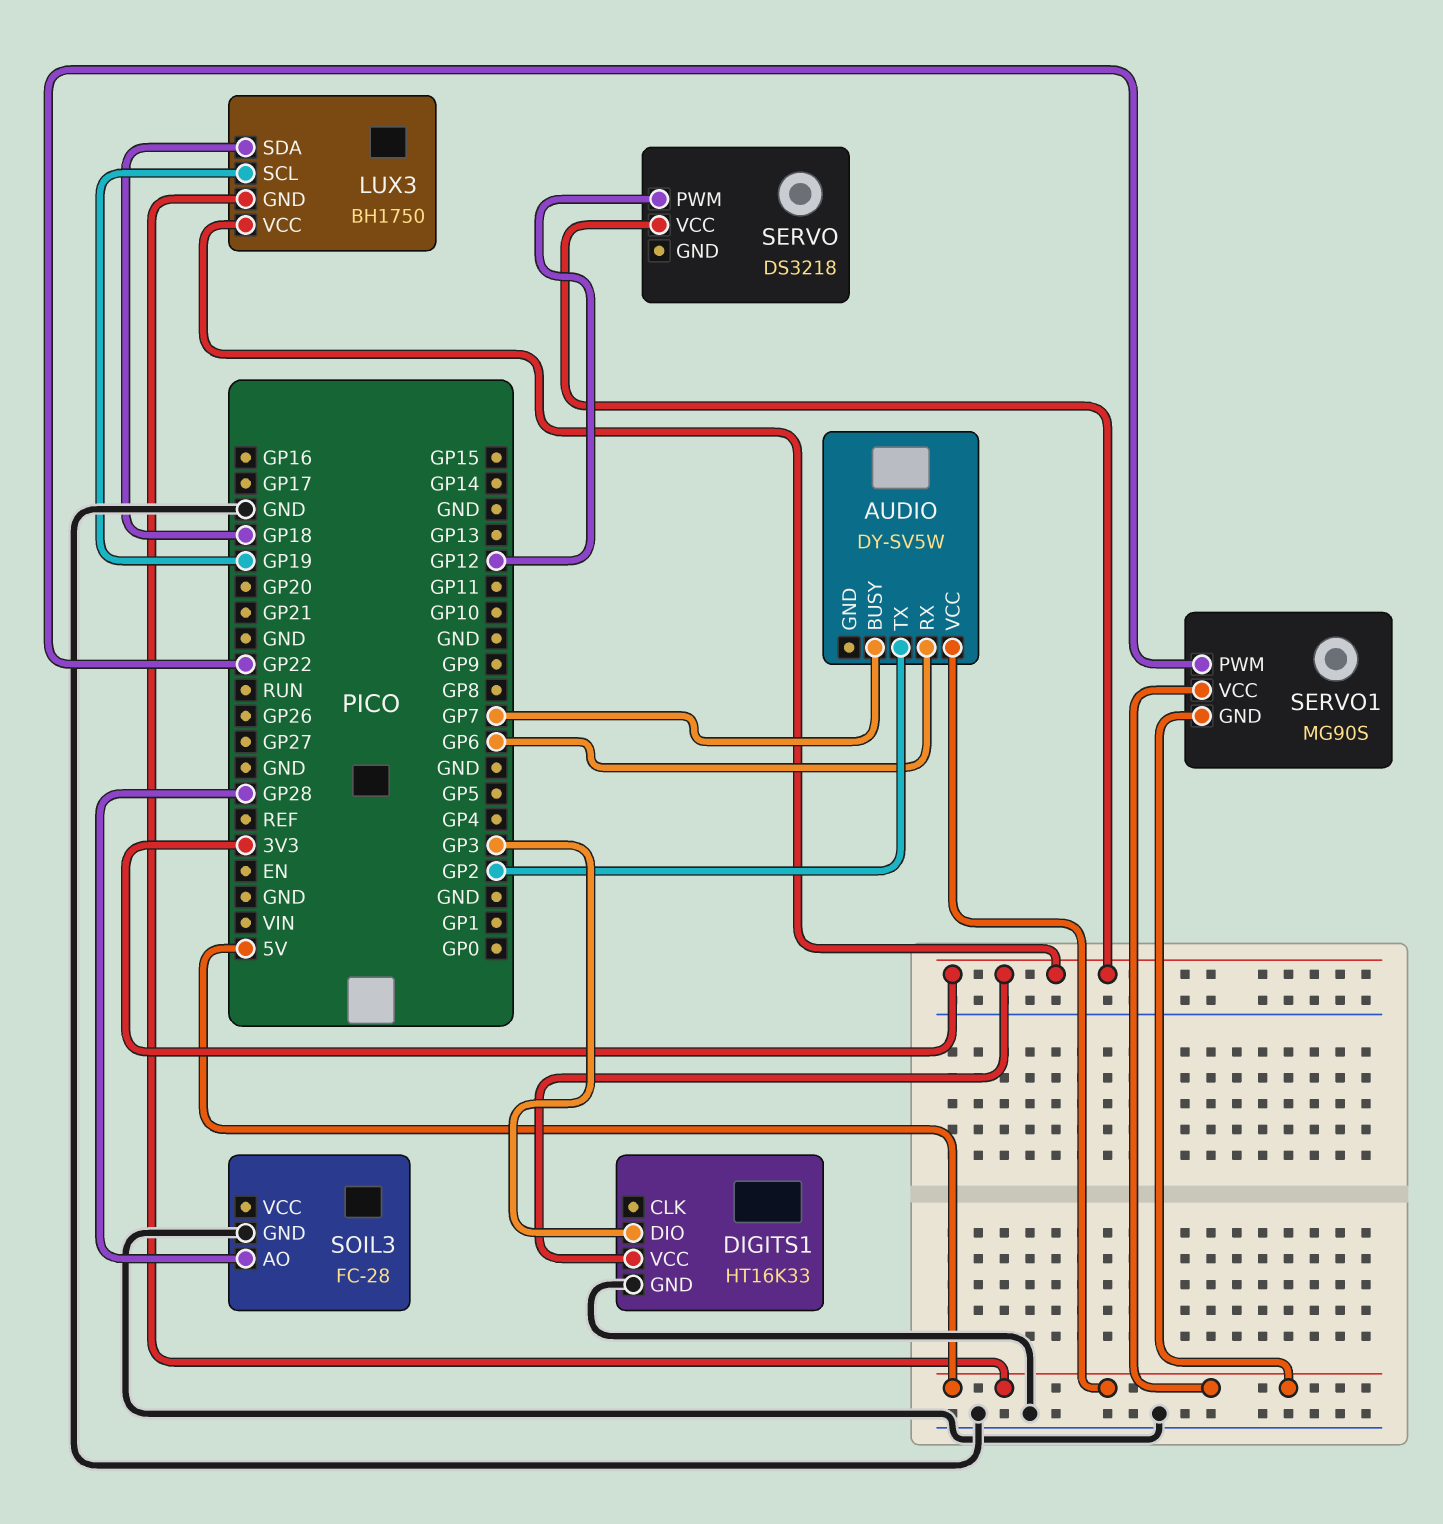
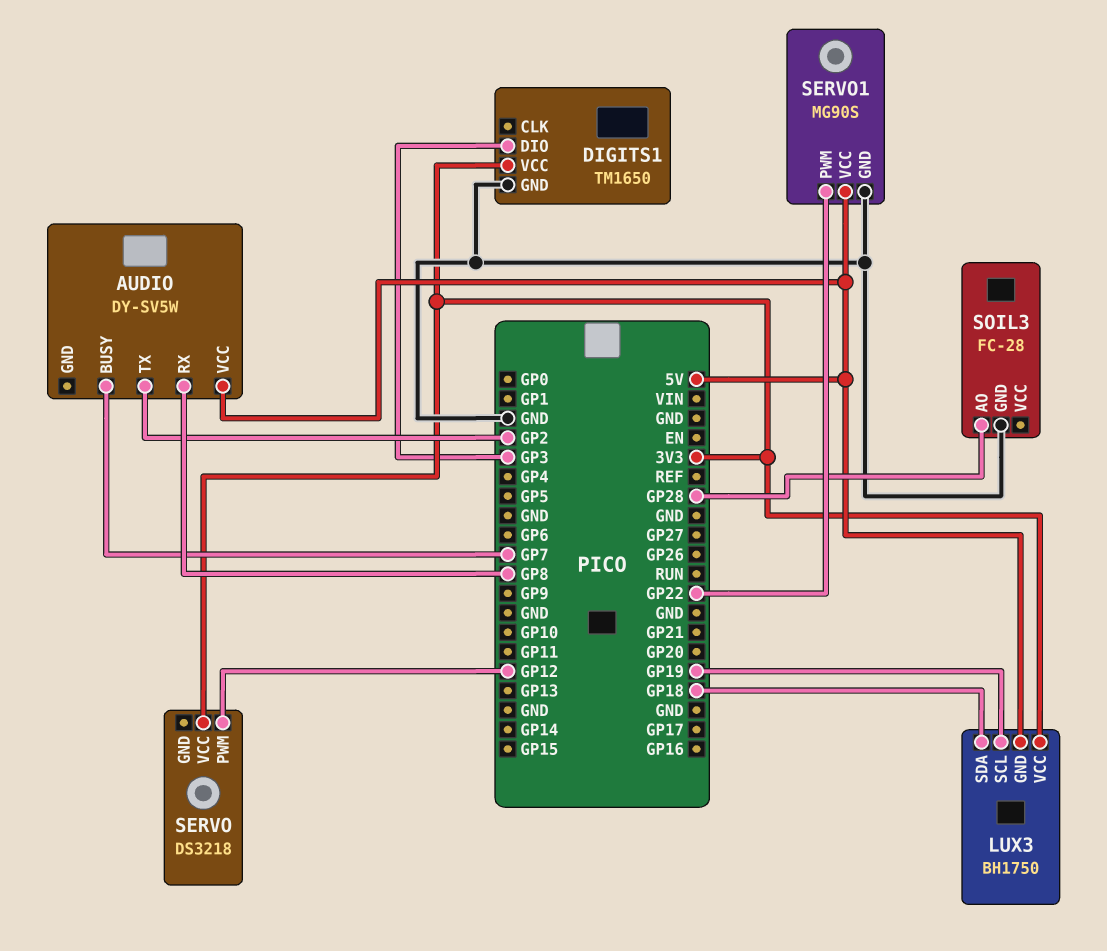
AUDIO pin RX: GP6 -> GP8
DIGITS1: HT16K33 -> TM1650
SERVO1 pin GND: 5V -> GND

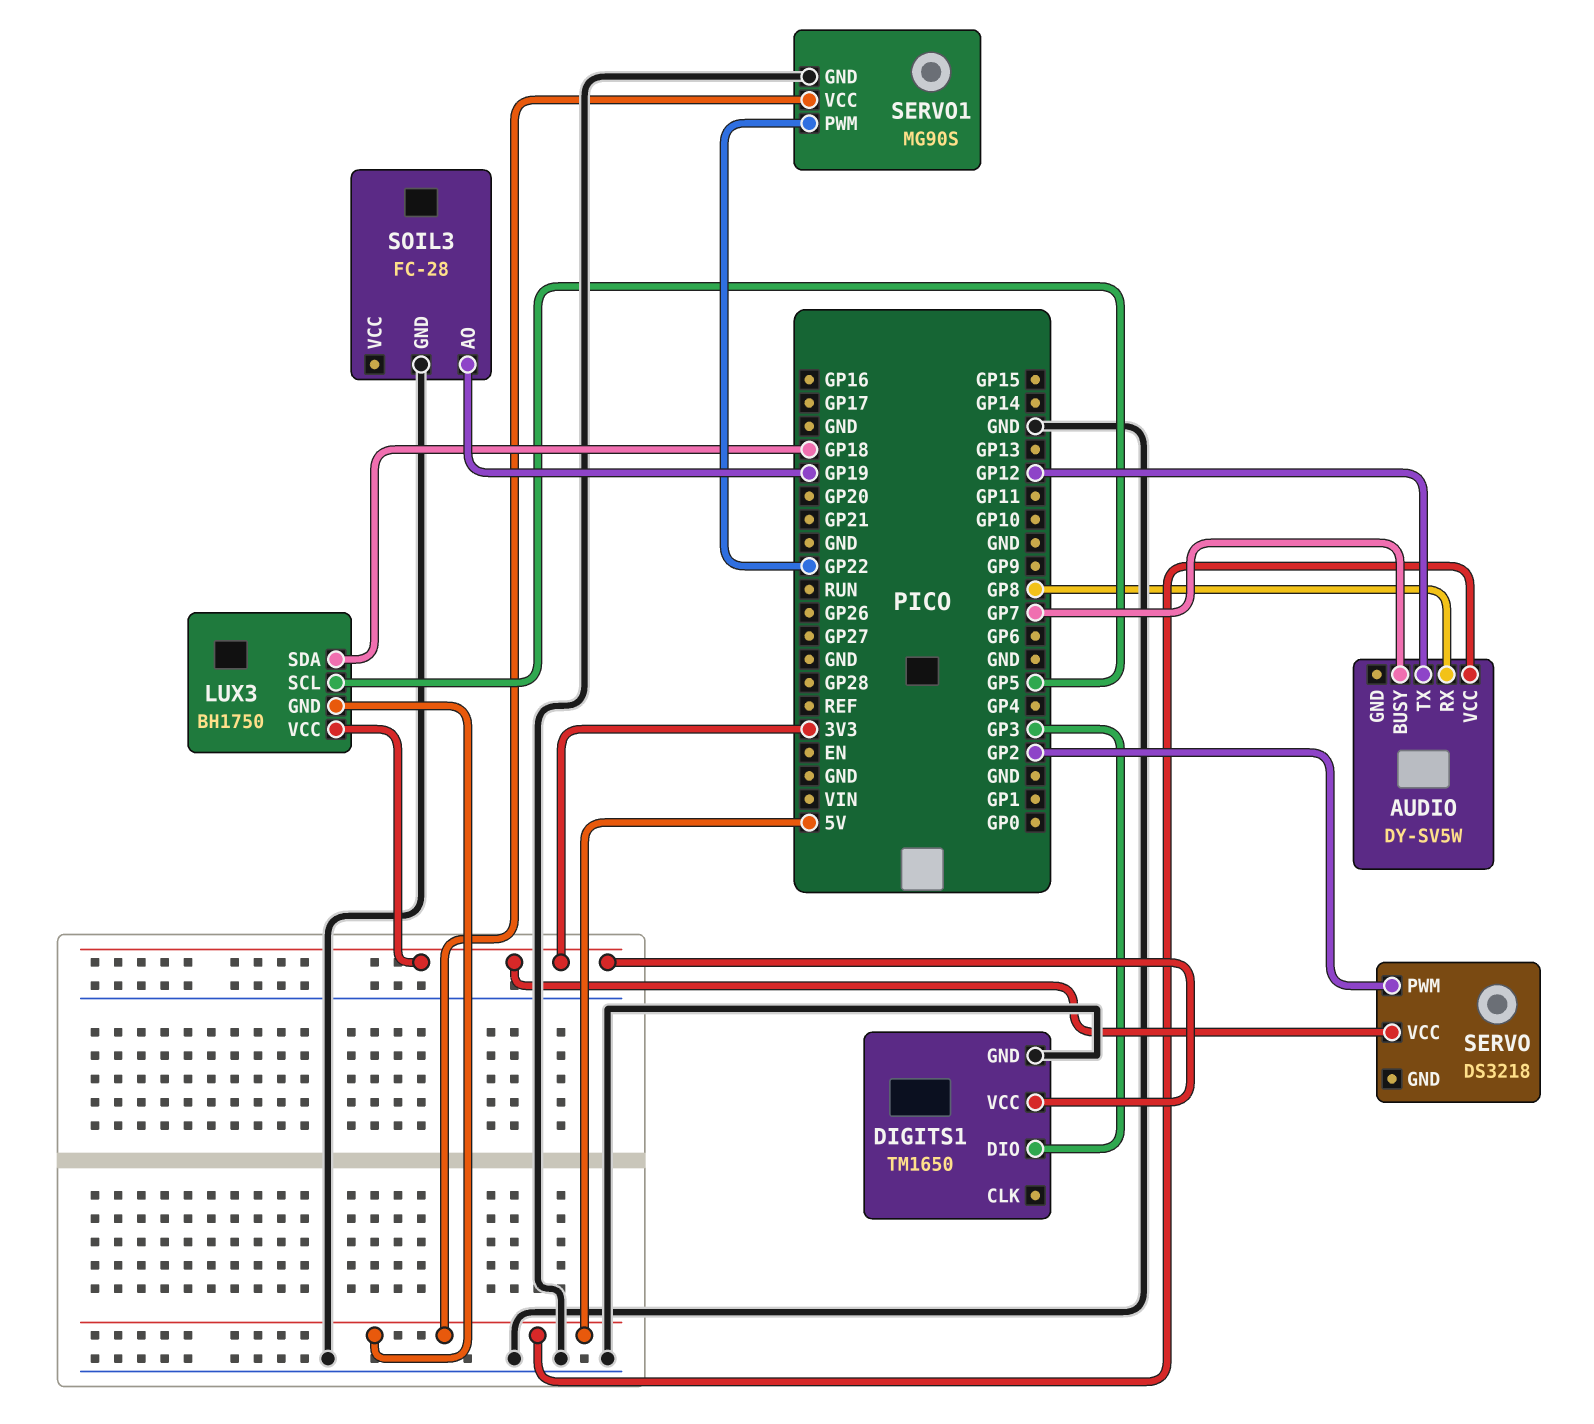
AUDIO pin TX: GP2 -> GP12
LUX3 pin SCL: GP19 -> GP5
SERVO pin PWM: GP12 -> GP2
SOIL3 pin AO: GP28 -> GP19

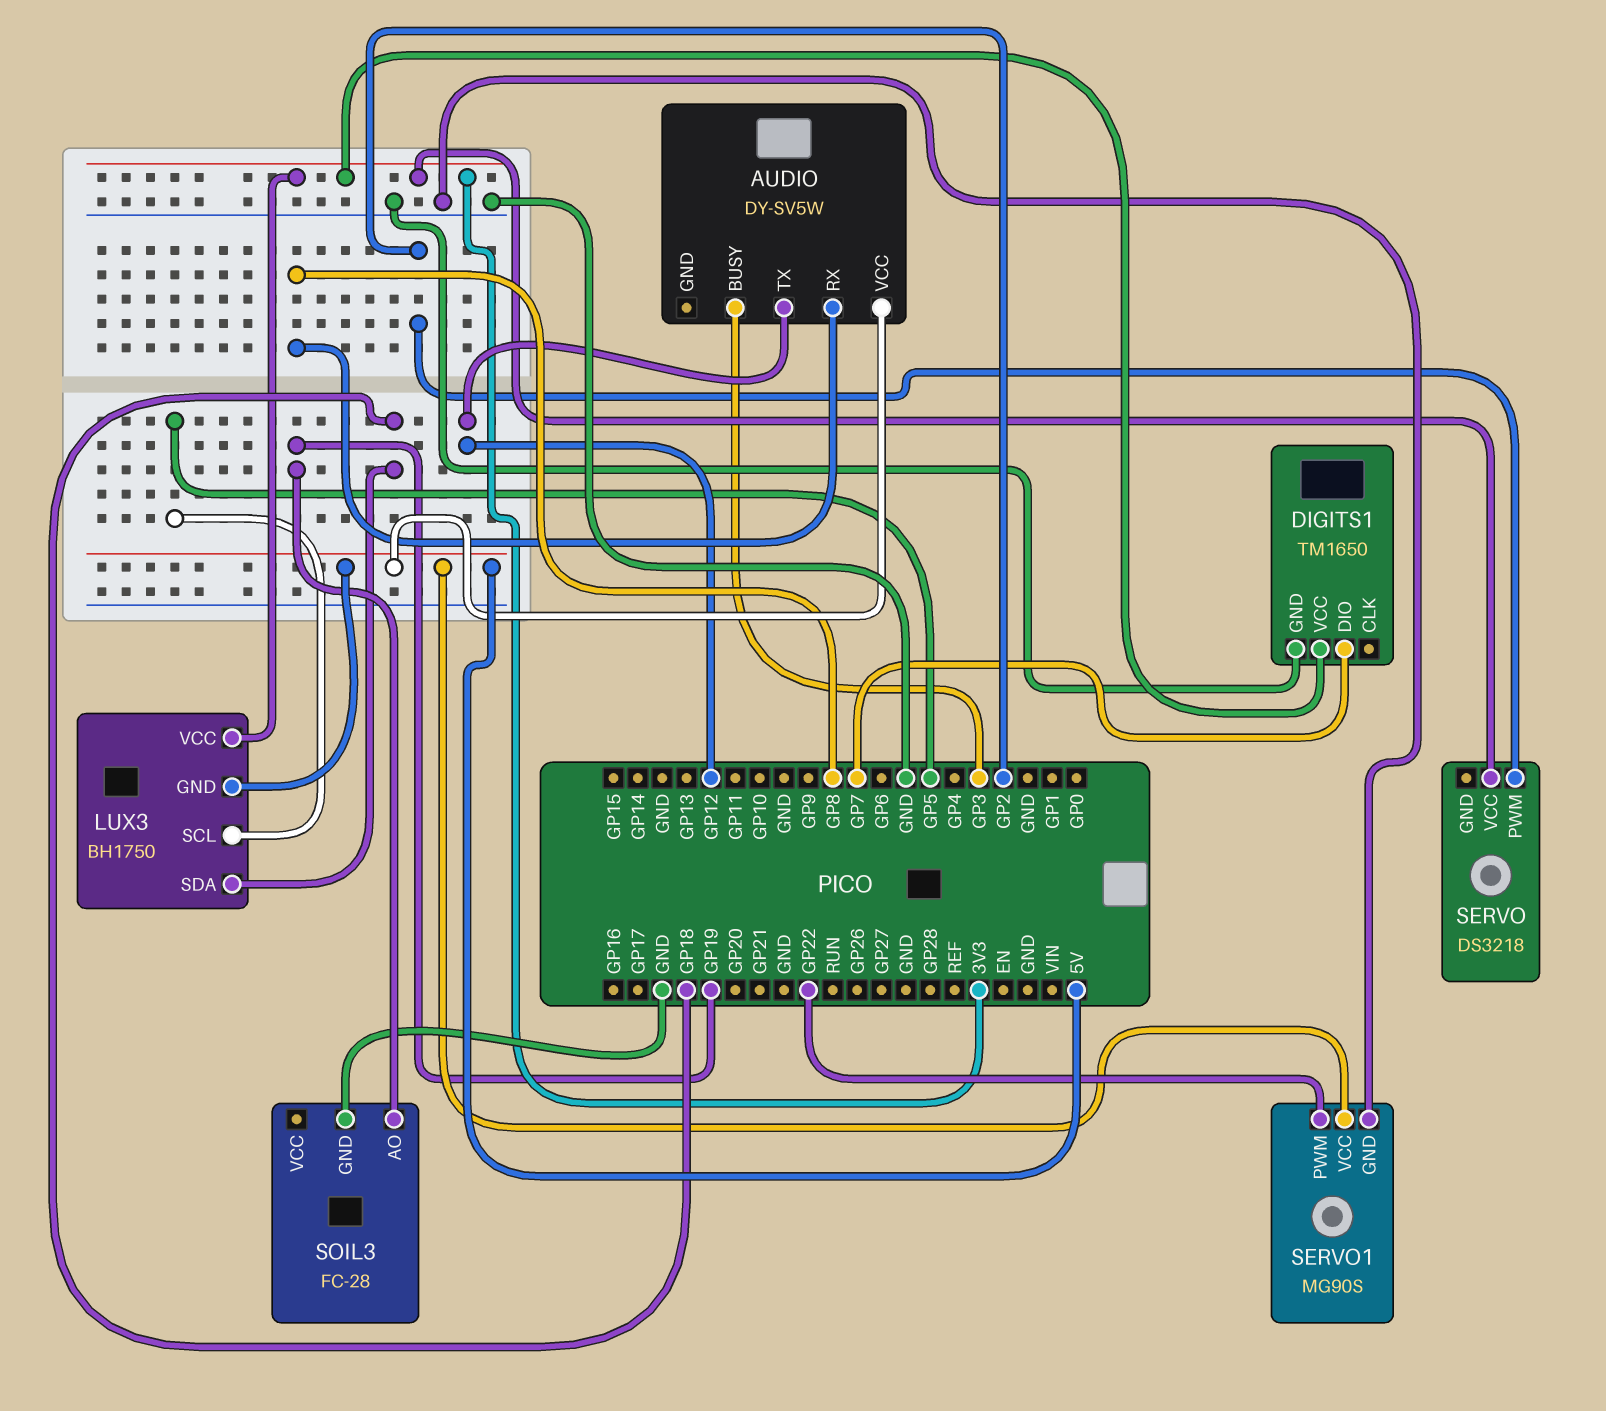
AUDIO pin BUSY: GP7 -> GP3
DIGITS1 pin DIO: GP3 -> GP7

